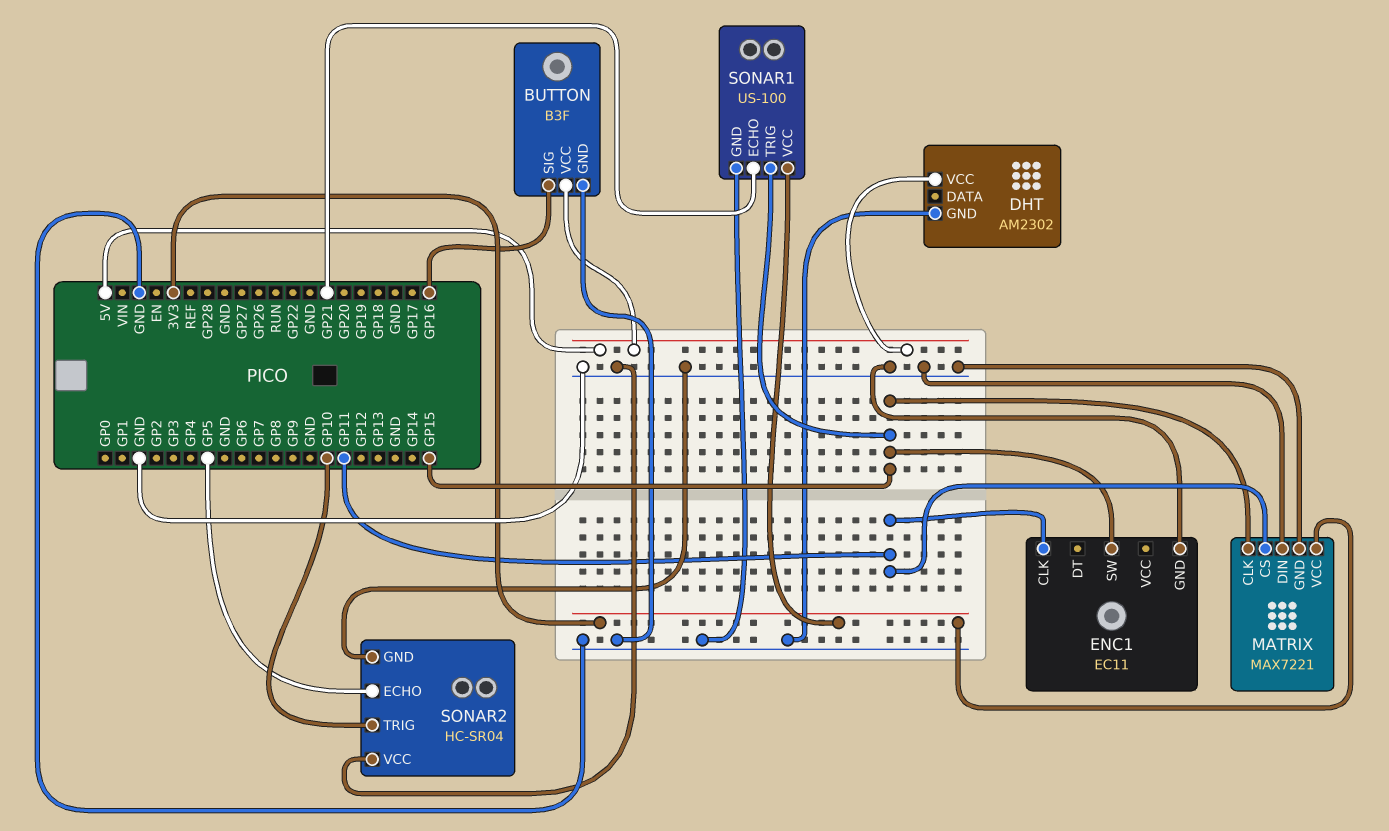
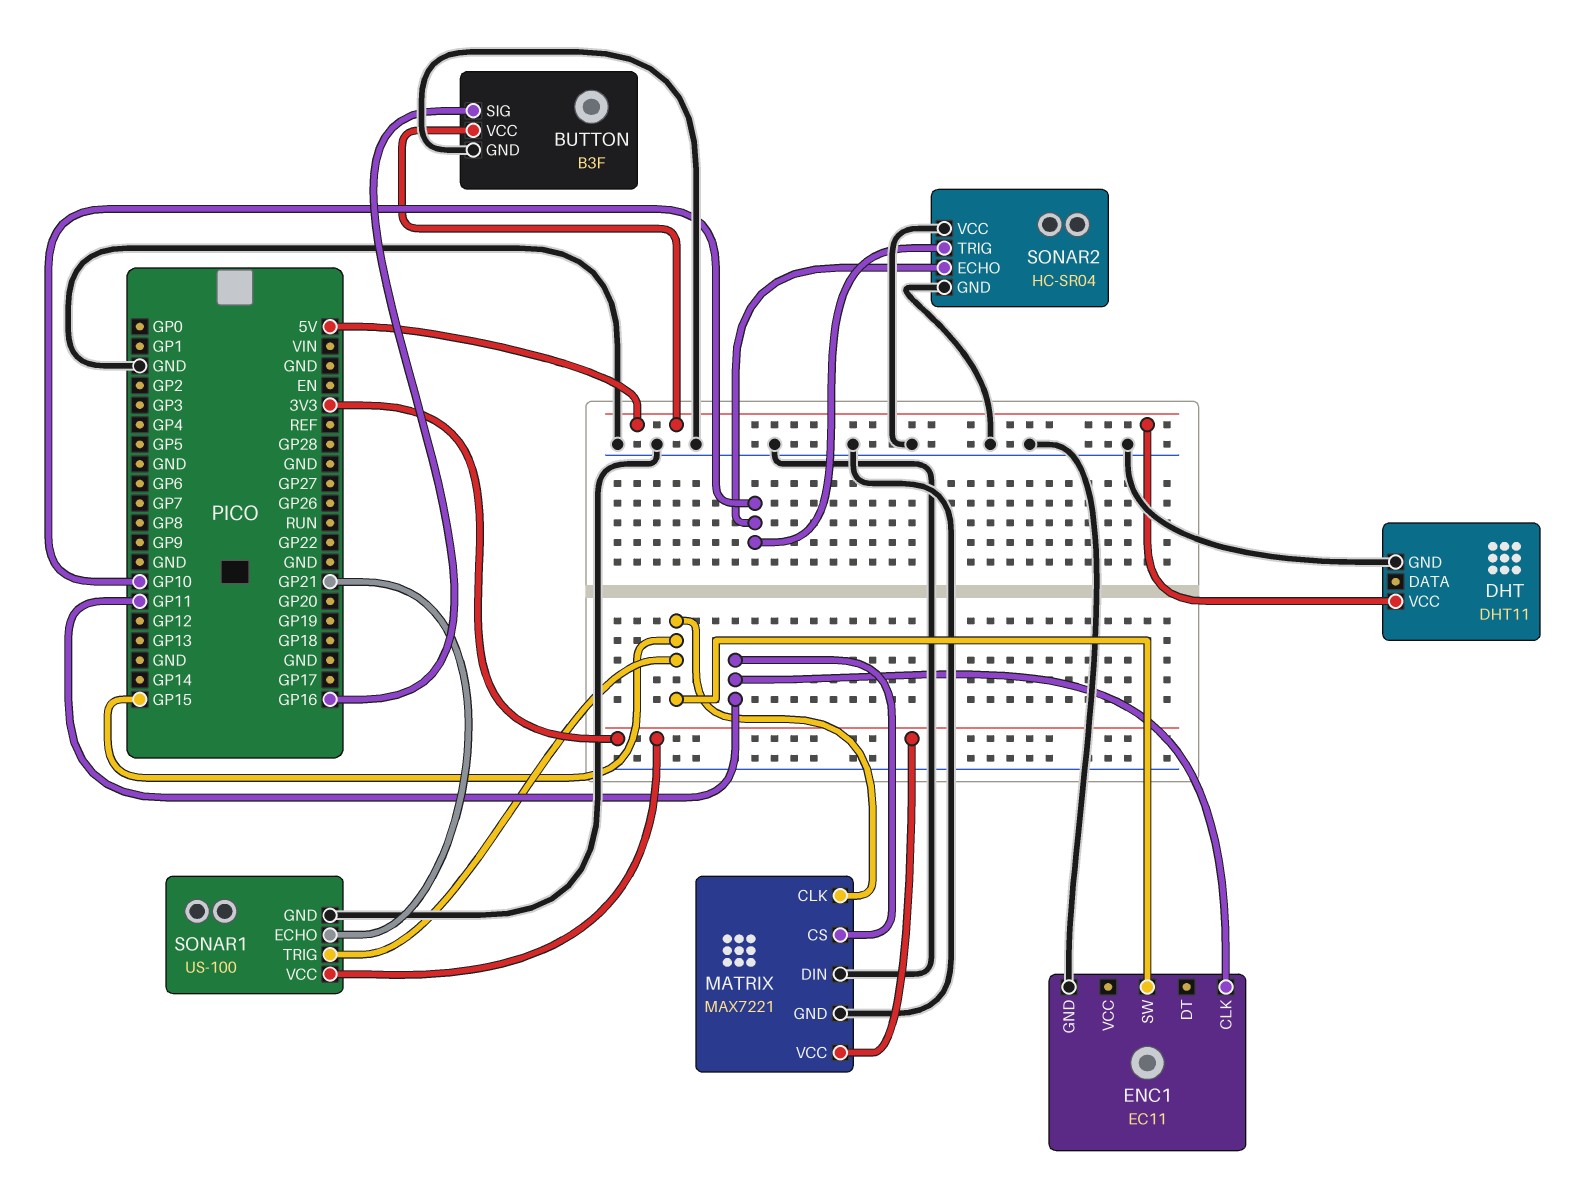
DHT: AM2302 -> DHT11
SONAR2 pin ECHO: GP5 -> GP10

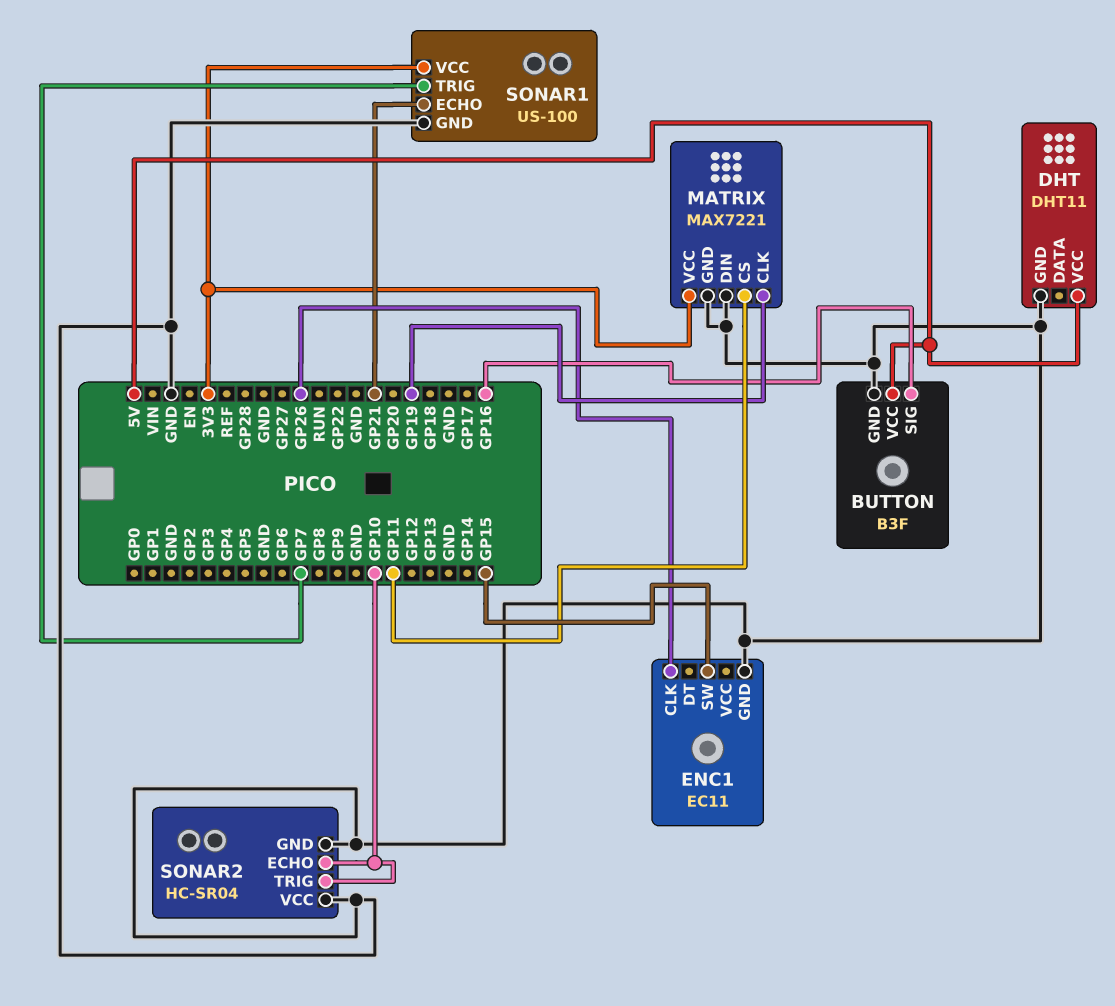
ENC1 pin CLK: GP11 -> GP26
MATRIX pin CLK: GP15 -> GP19
SONAR1 pin TRIG: GP15 -> GP7

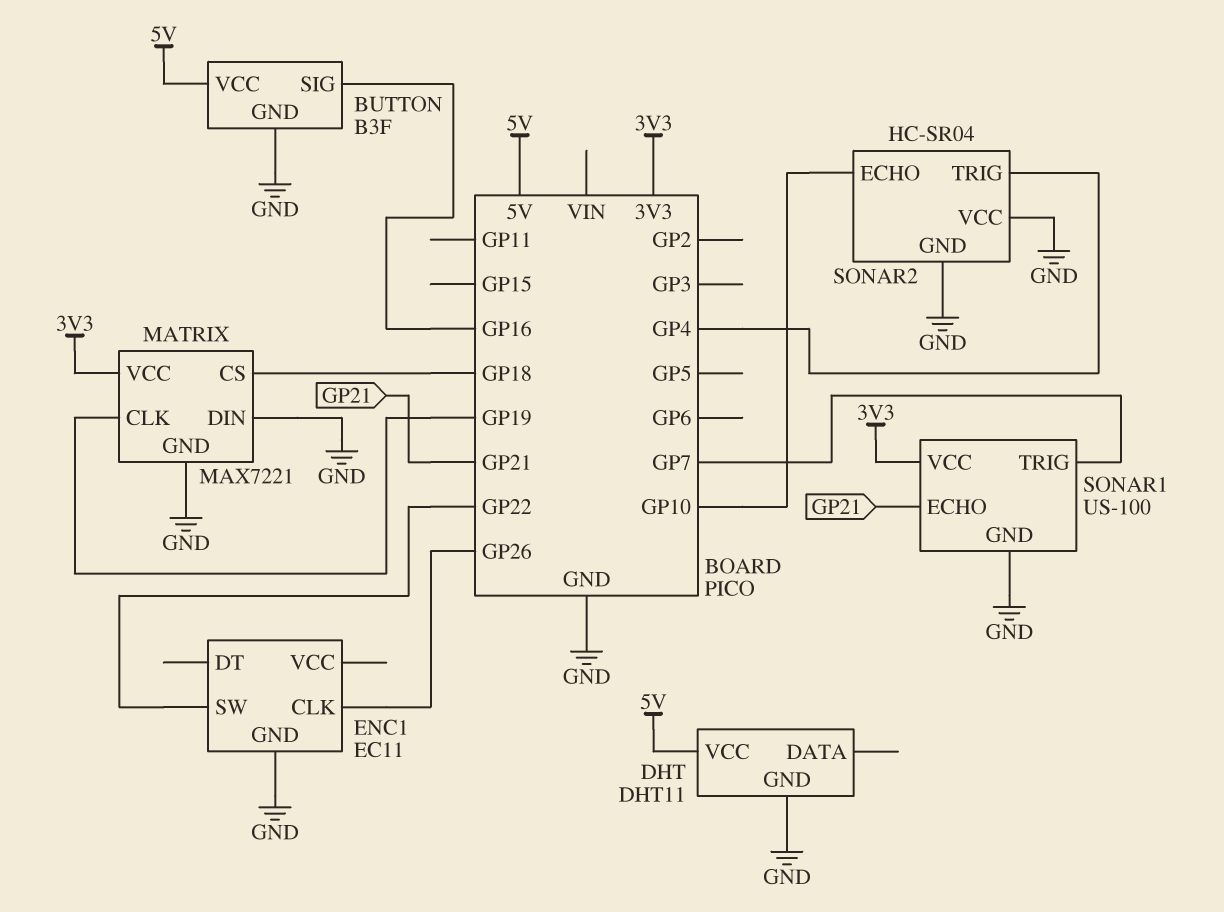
ENC1 pin SW: GP15 -> GP22
MATRIX pin CS: GP11 -> GP18
SONAR2 pin TRIG: GP10 -> GP4

